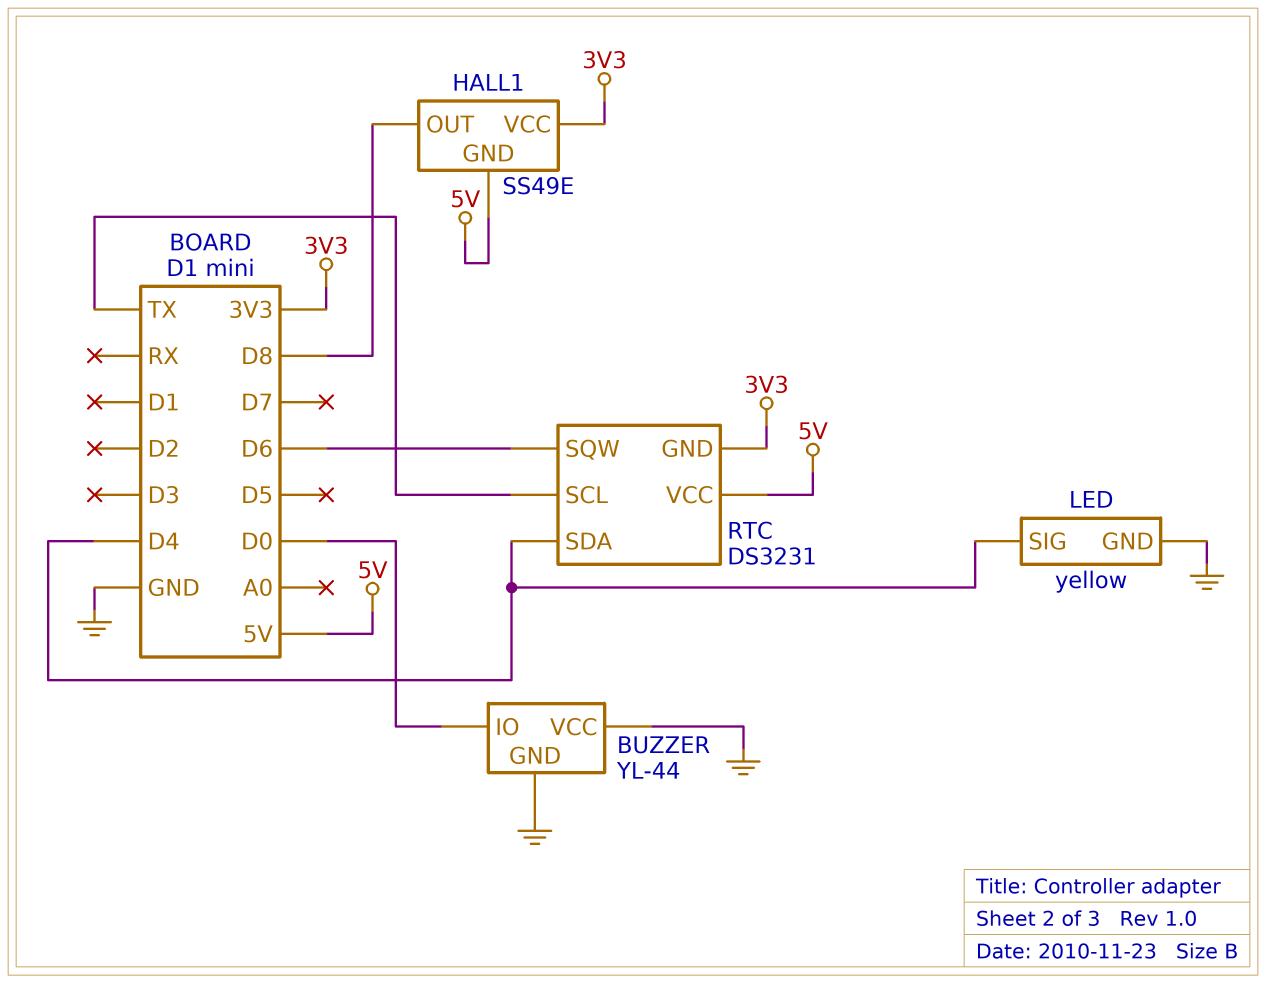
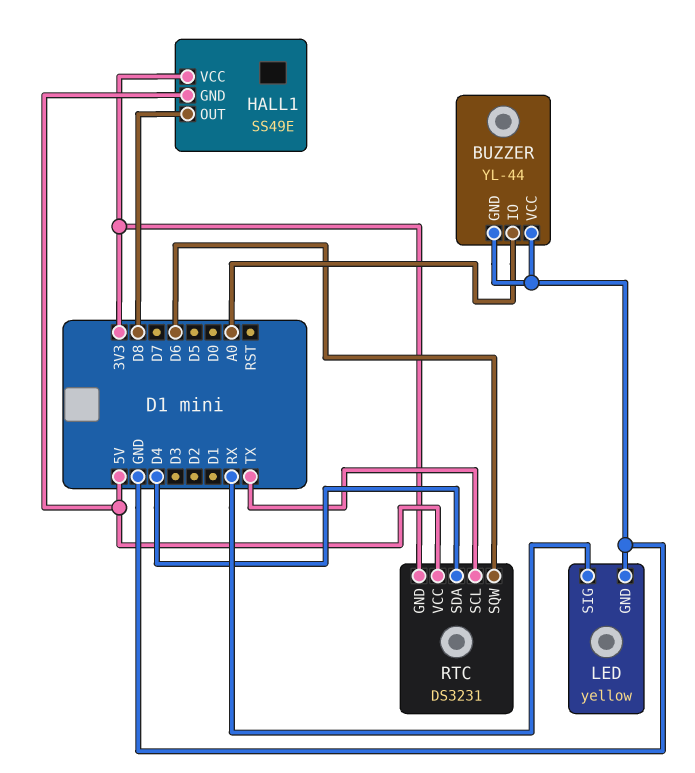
BUZZER pin IO: D0 -> A0
LED pin SIG: D4 -> RX

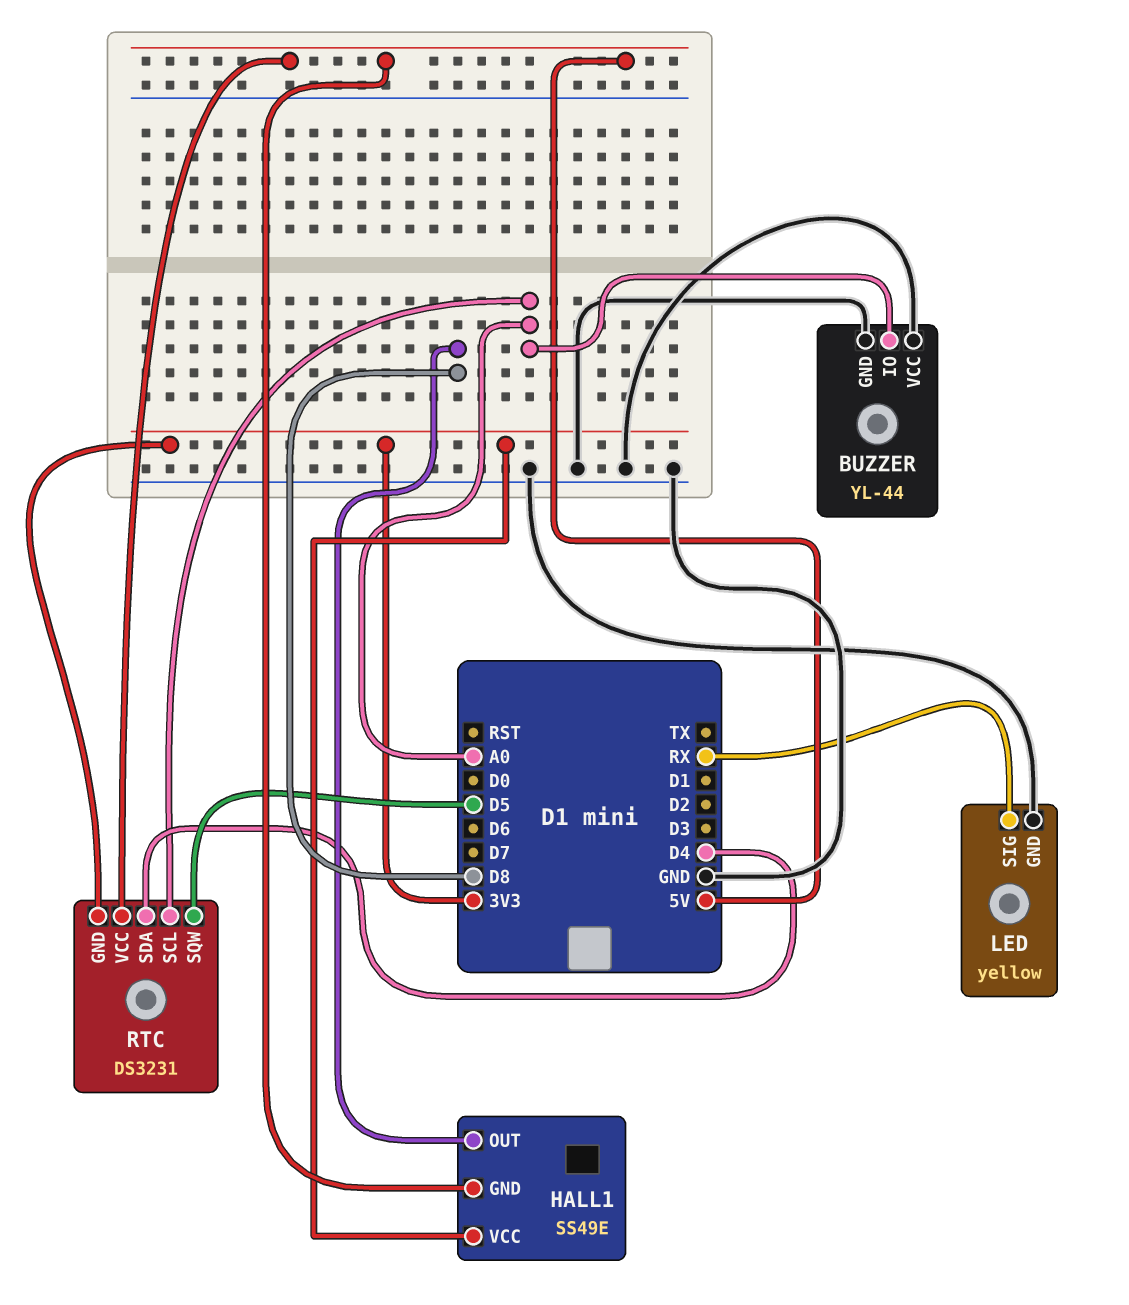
RTC pin SCL: TX -> A0
RTC pin SQW: D6 -> D5

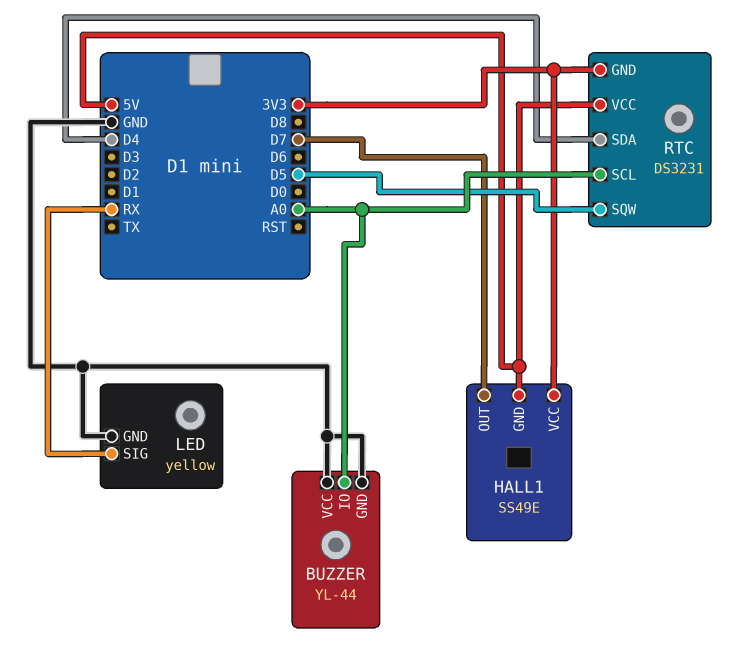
HALL1 pin OUT: D8 -> D7

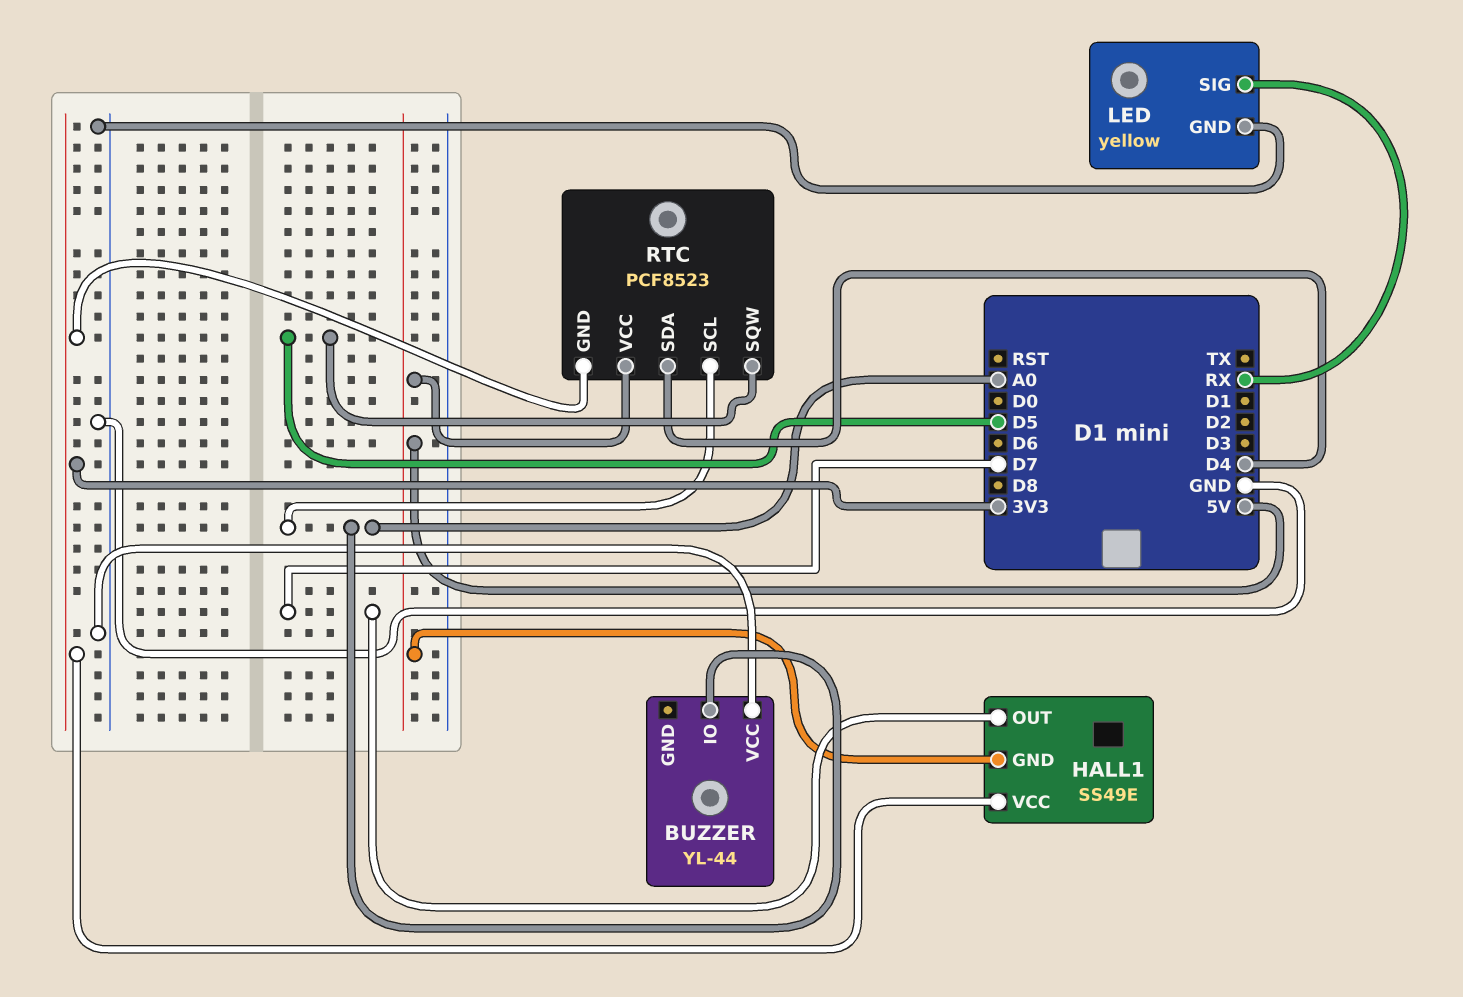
BUZZER pin GND: GND -> none
RTC: DS3231 -> PCF8523

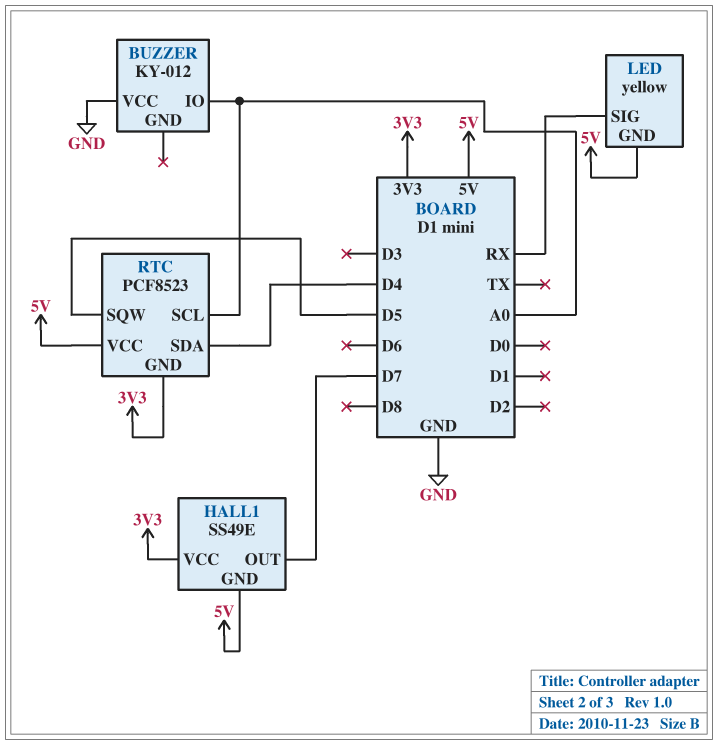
BUZZER: YL-44 -> KY-012
LED pin GND: GND -> 5V

